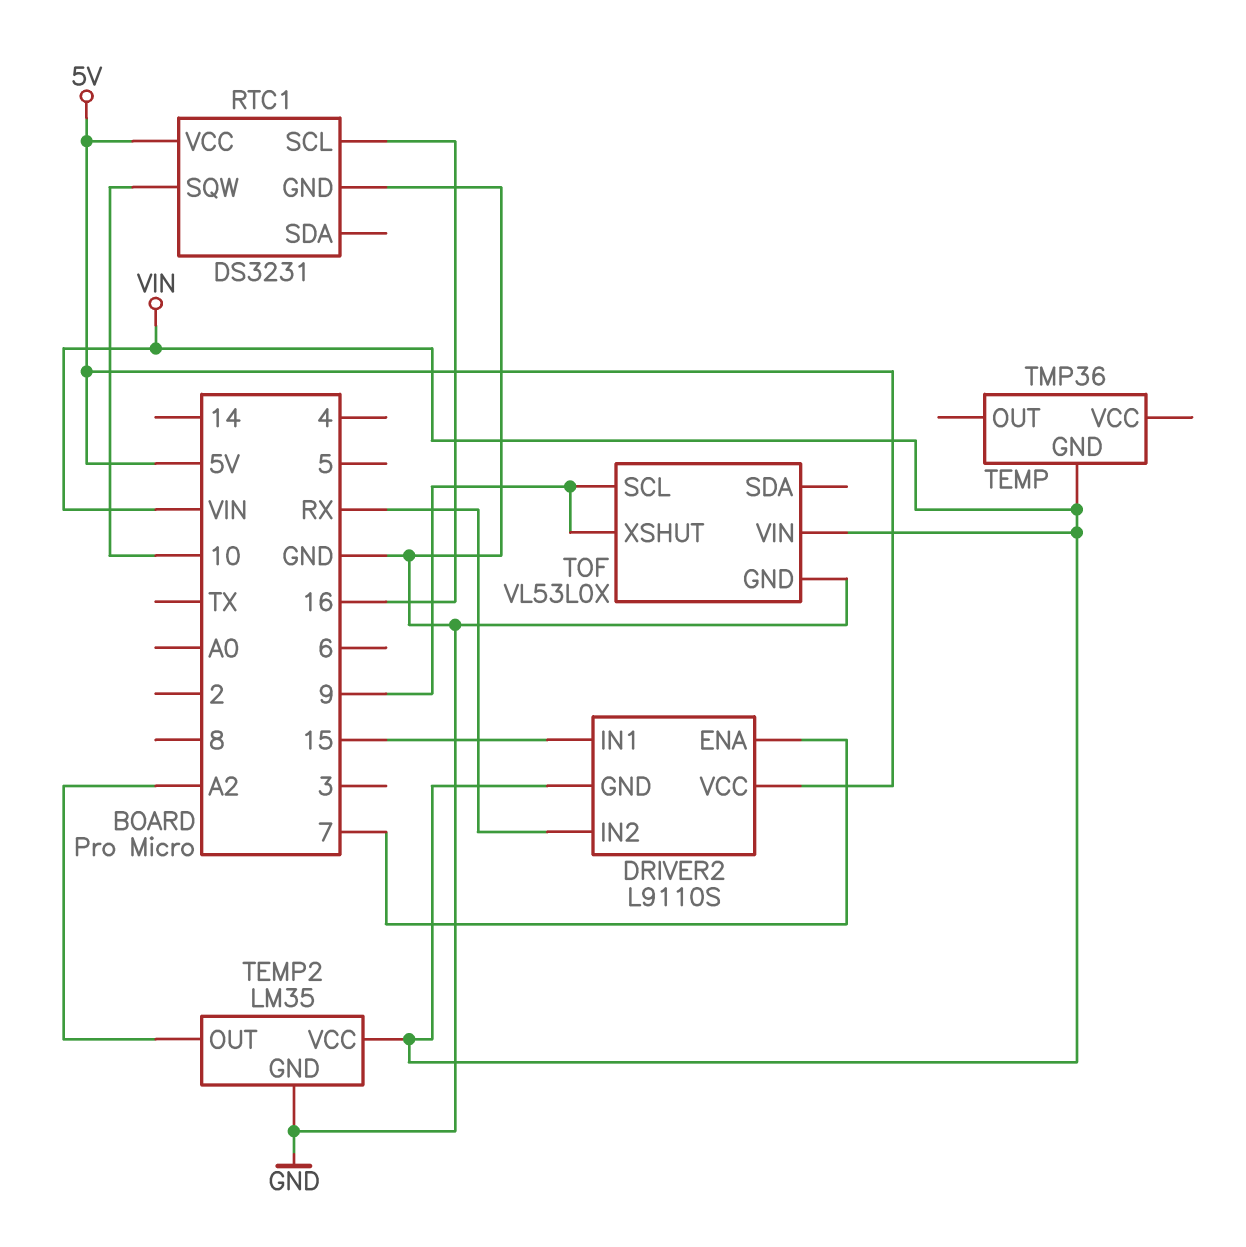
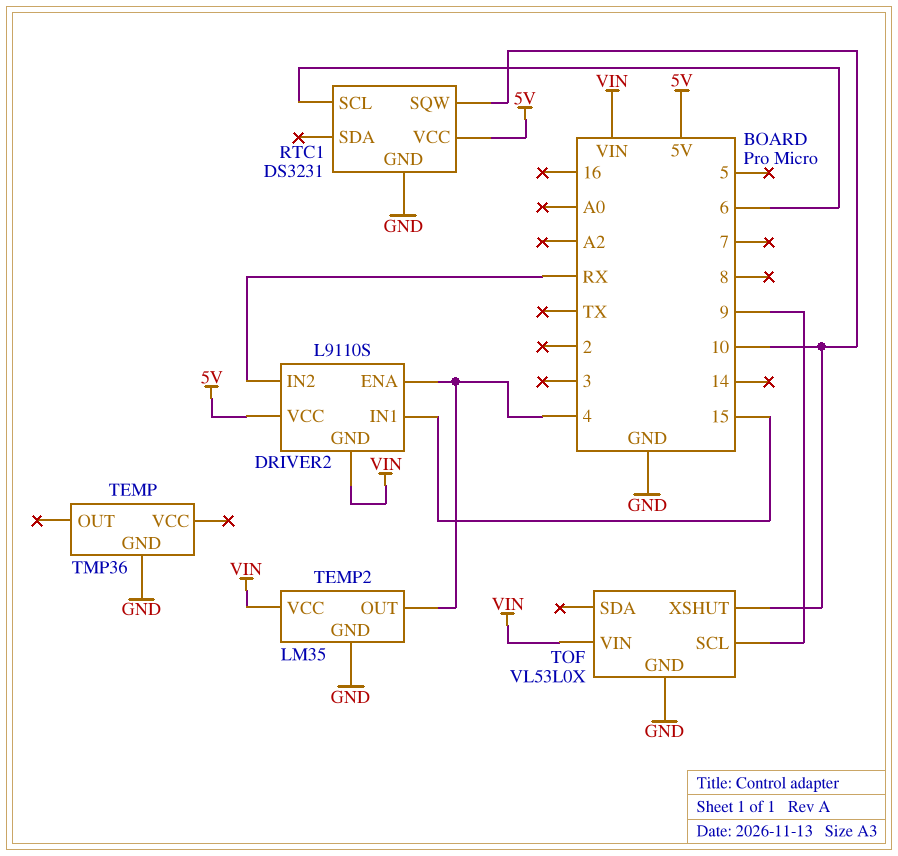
DRIVER2 pin ENA: 7 -> 4
RTC1 pin SCL: 16 -> 6
TEMP pin GND: VIN -> GND
TEMP2 pin OUT: A2 -> 4
TOF pin XSHUT: 9 -> 10

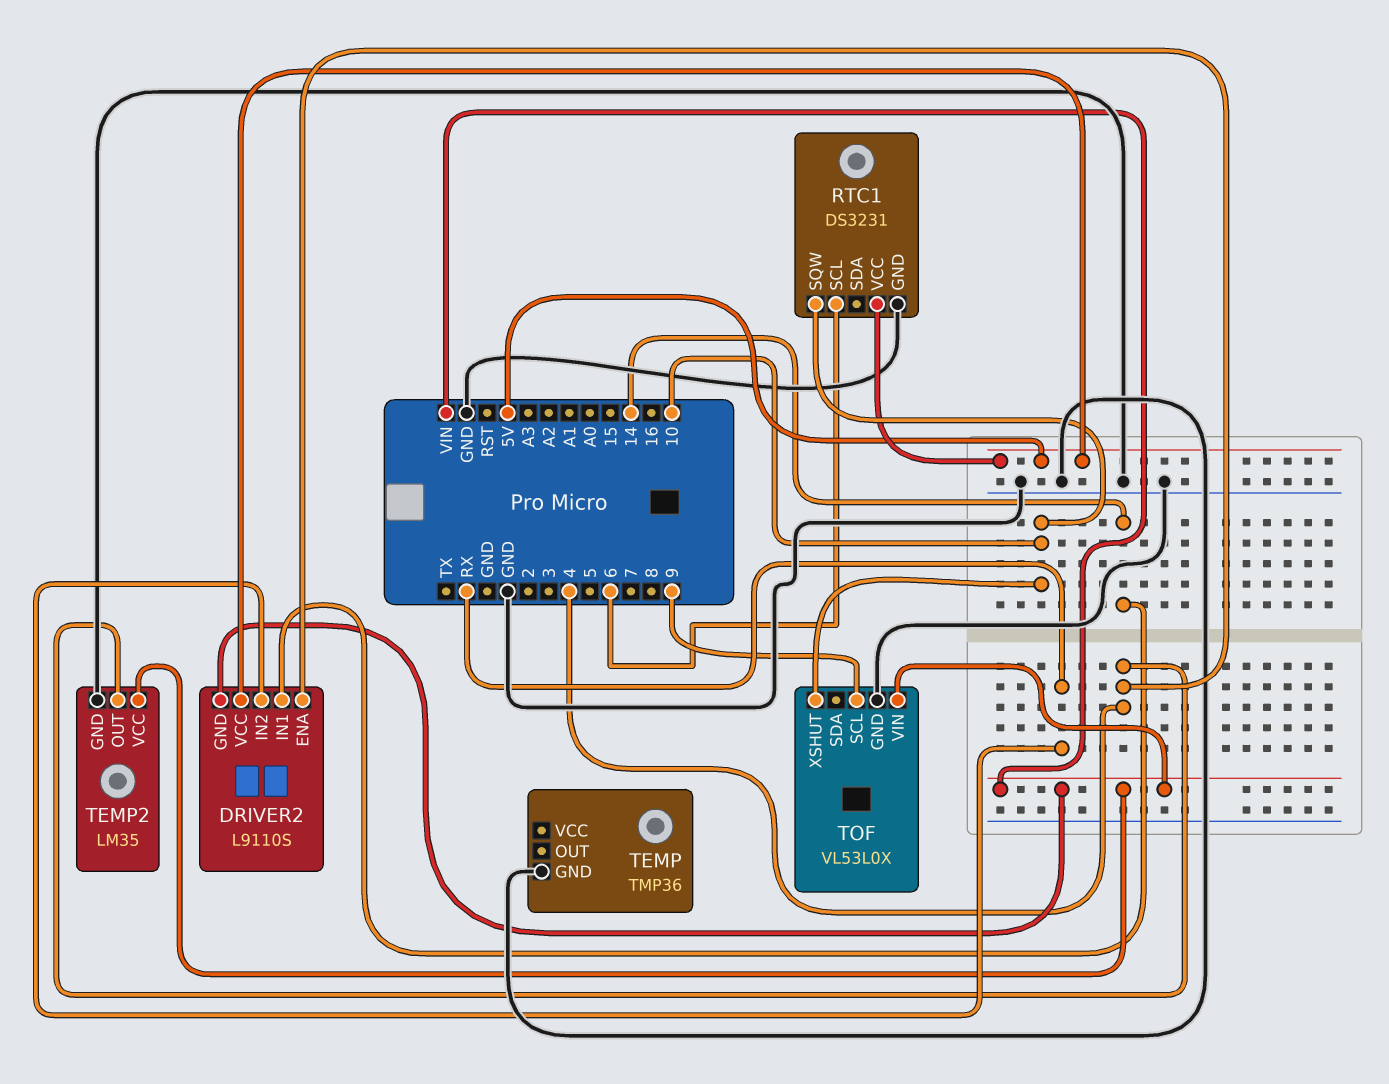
DRIVER2 pin IN1: 15 -> 14

